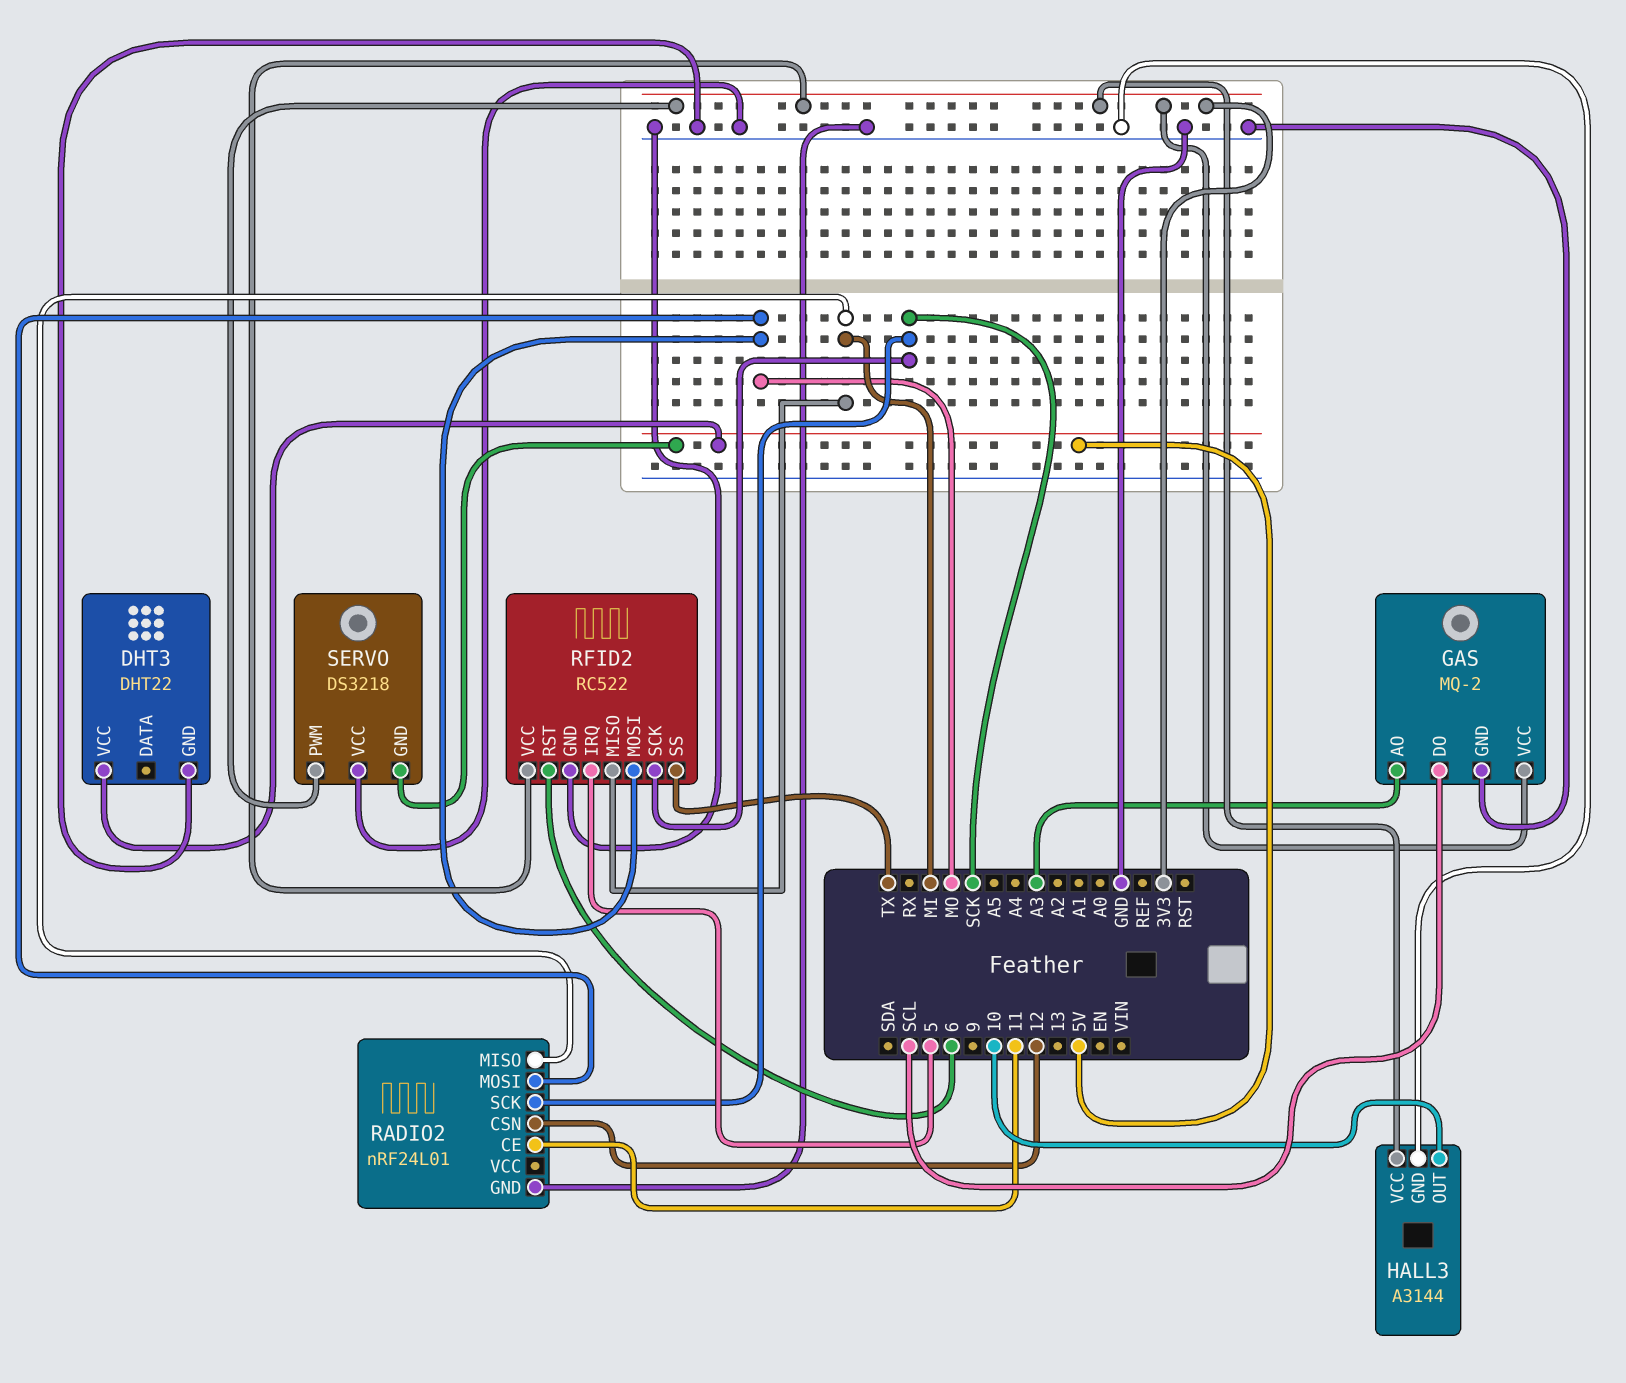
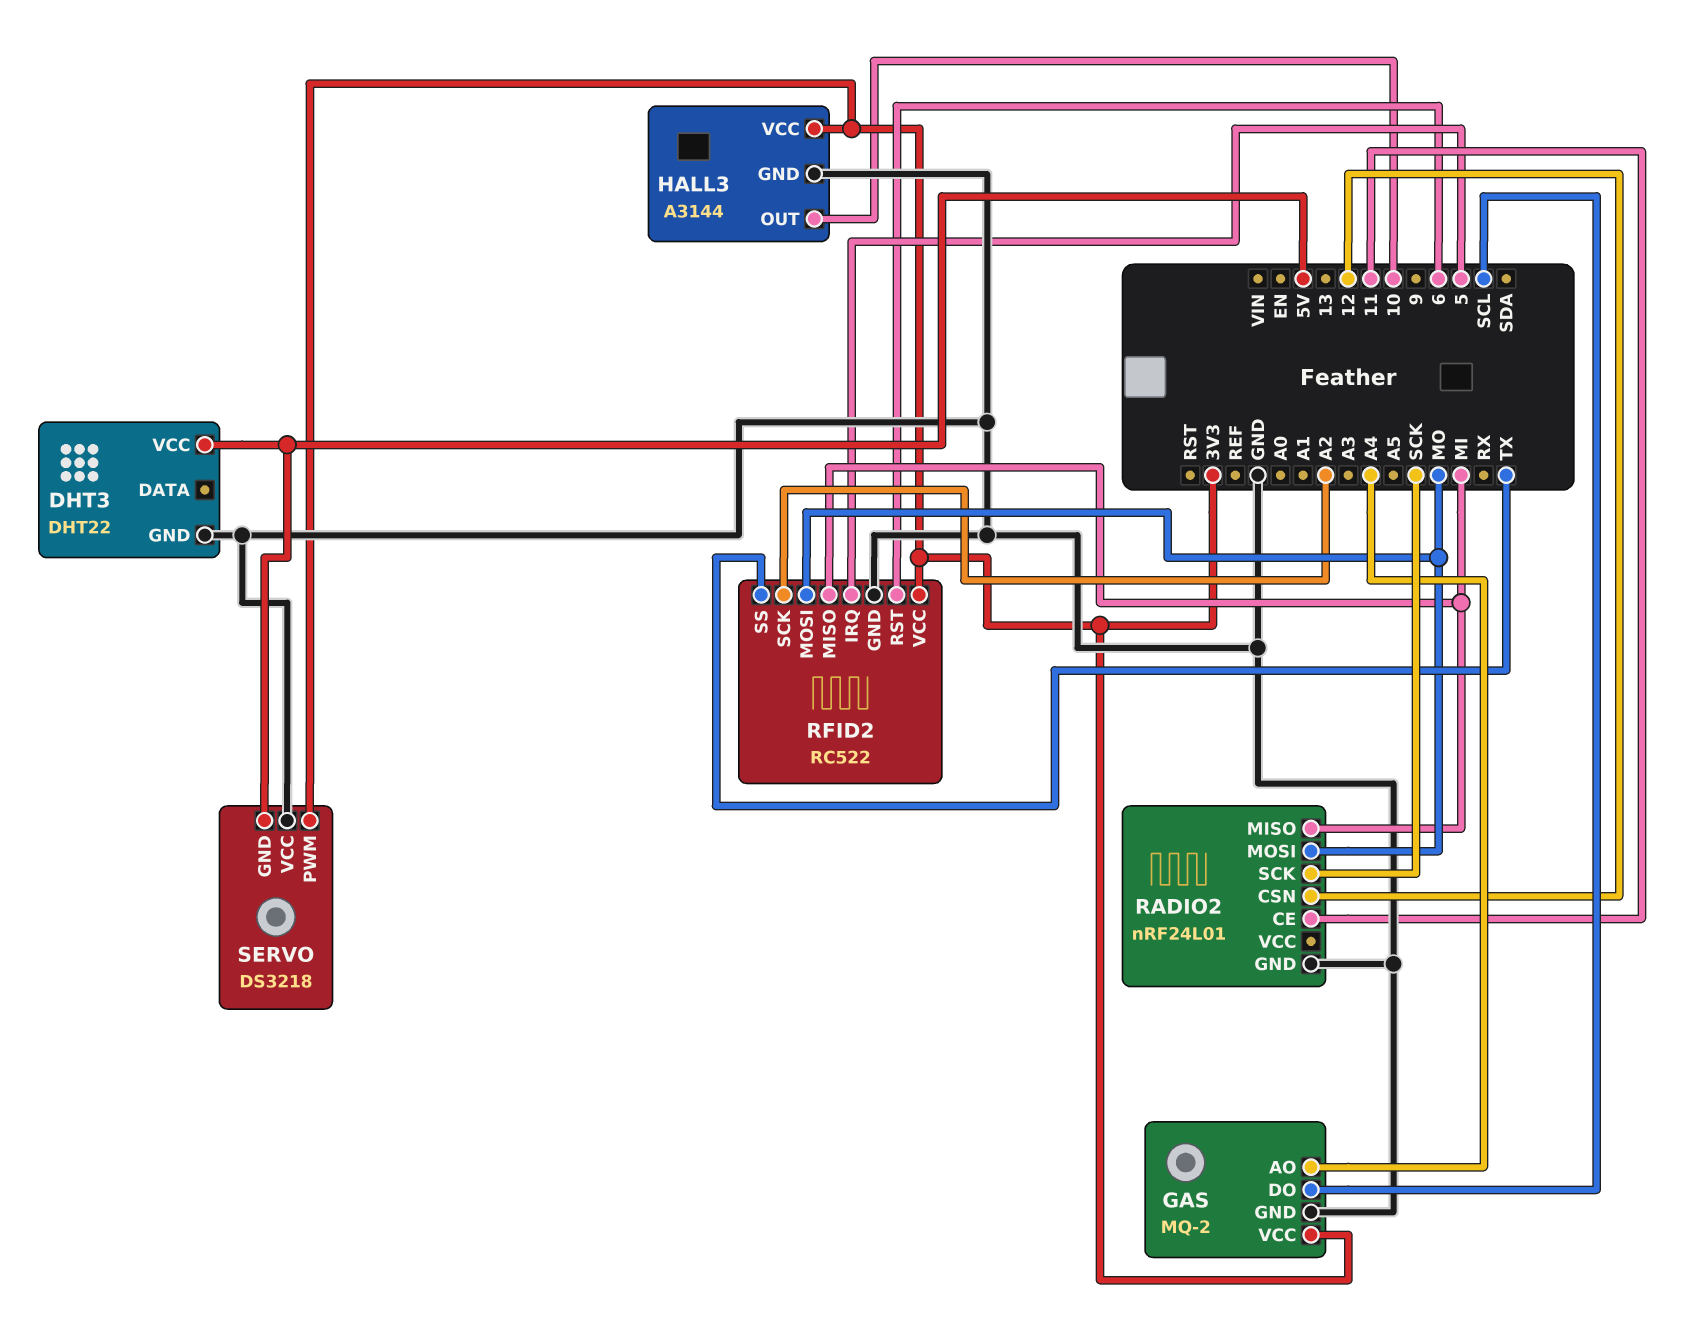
GAS pin AO: A3 -> A4
RFID2 pin SCK: SCK -> A2

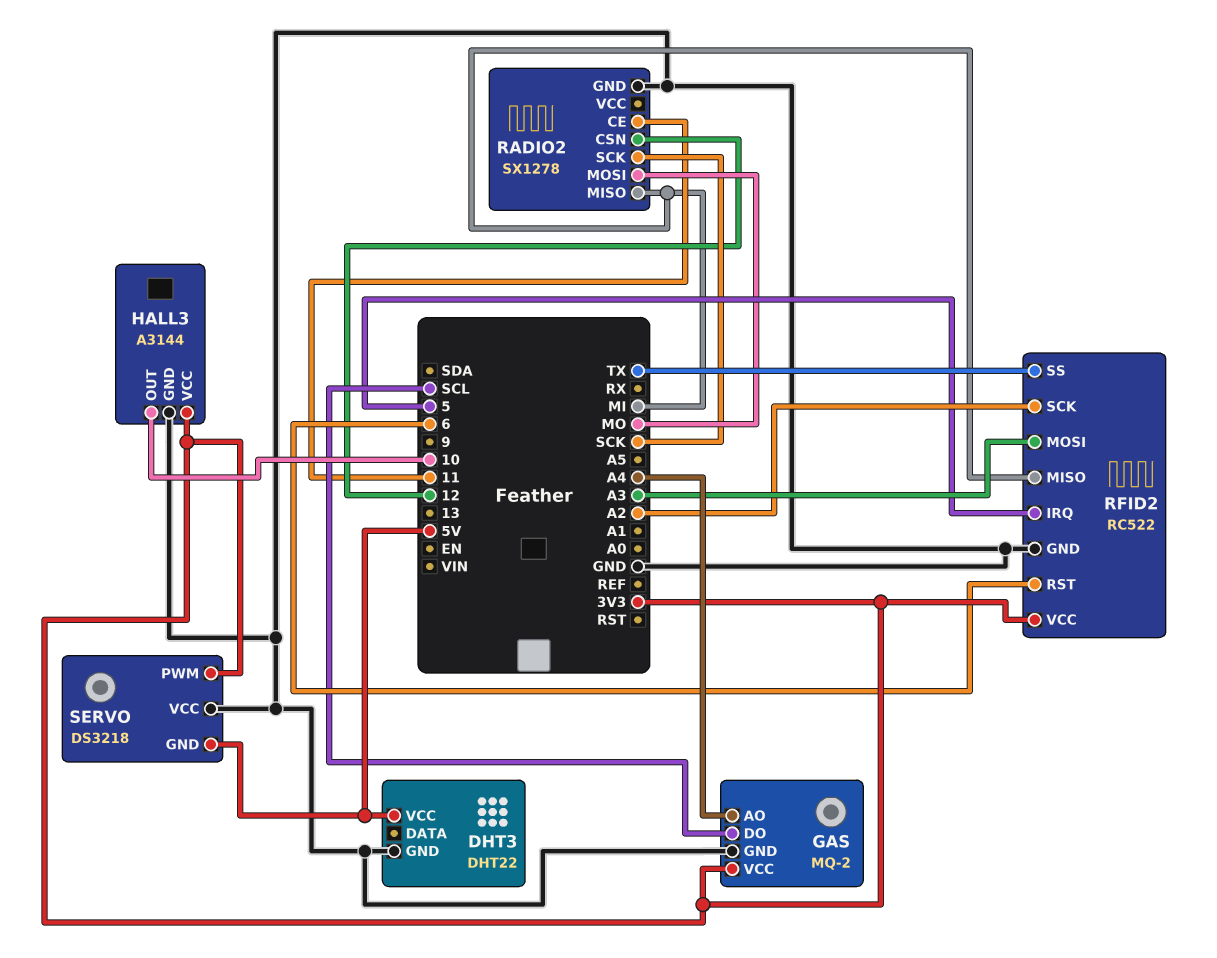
RADIO2: nRF24L01 -> SX1278
RFID2 pin MOSI: MO -> A3

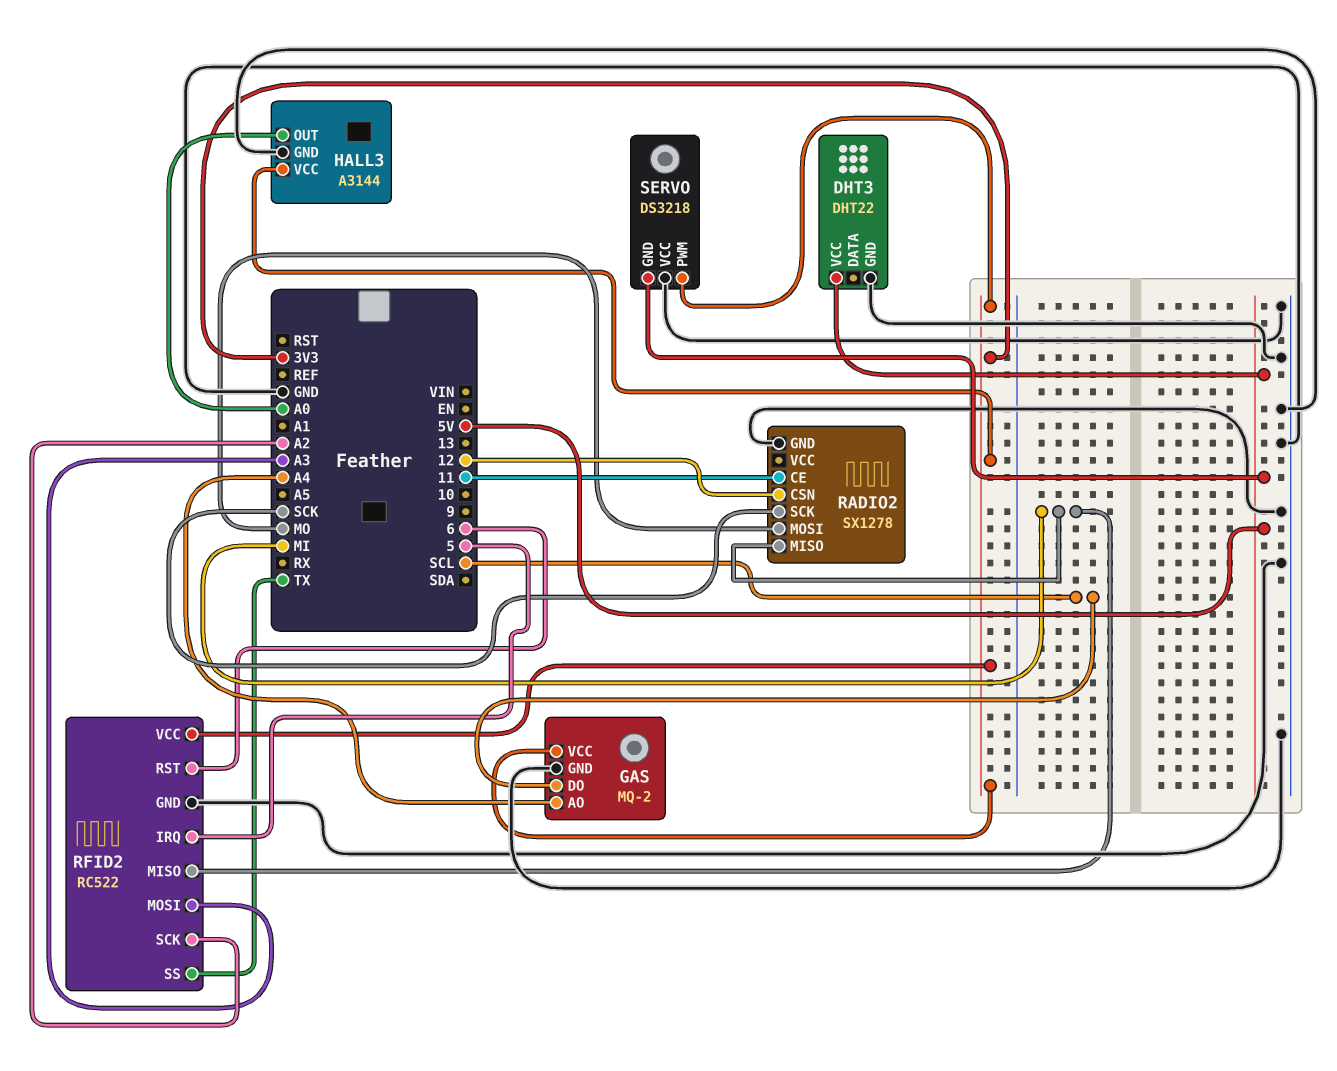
HALL3 pin OUT: 10 -> A0

